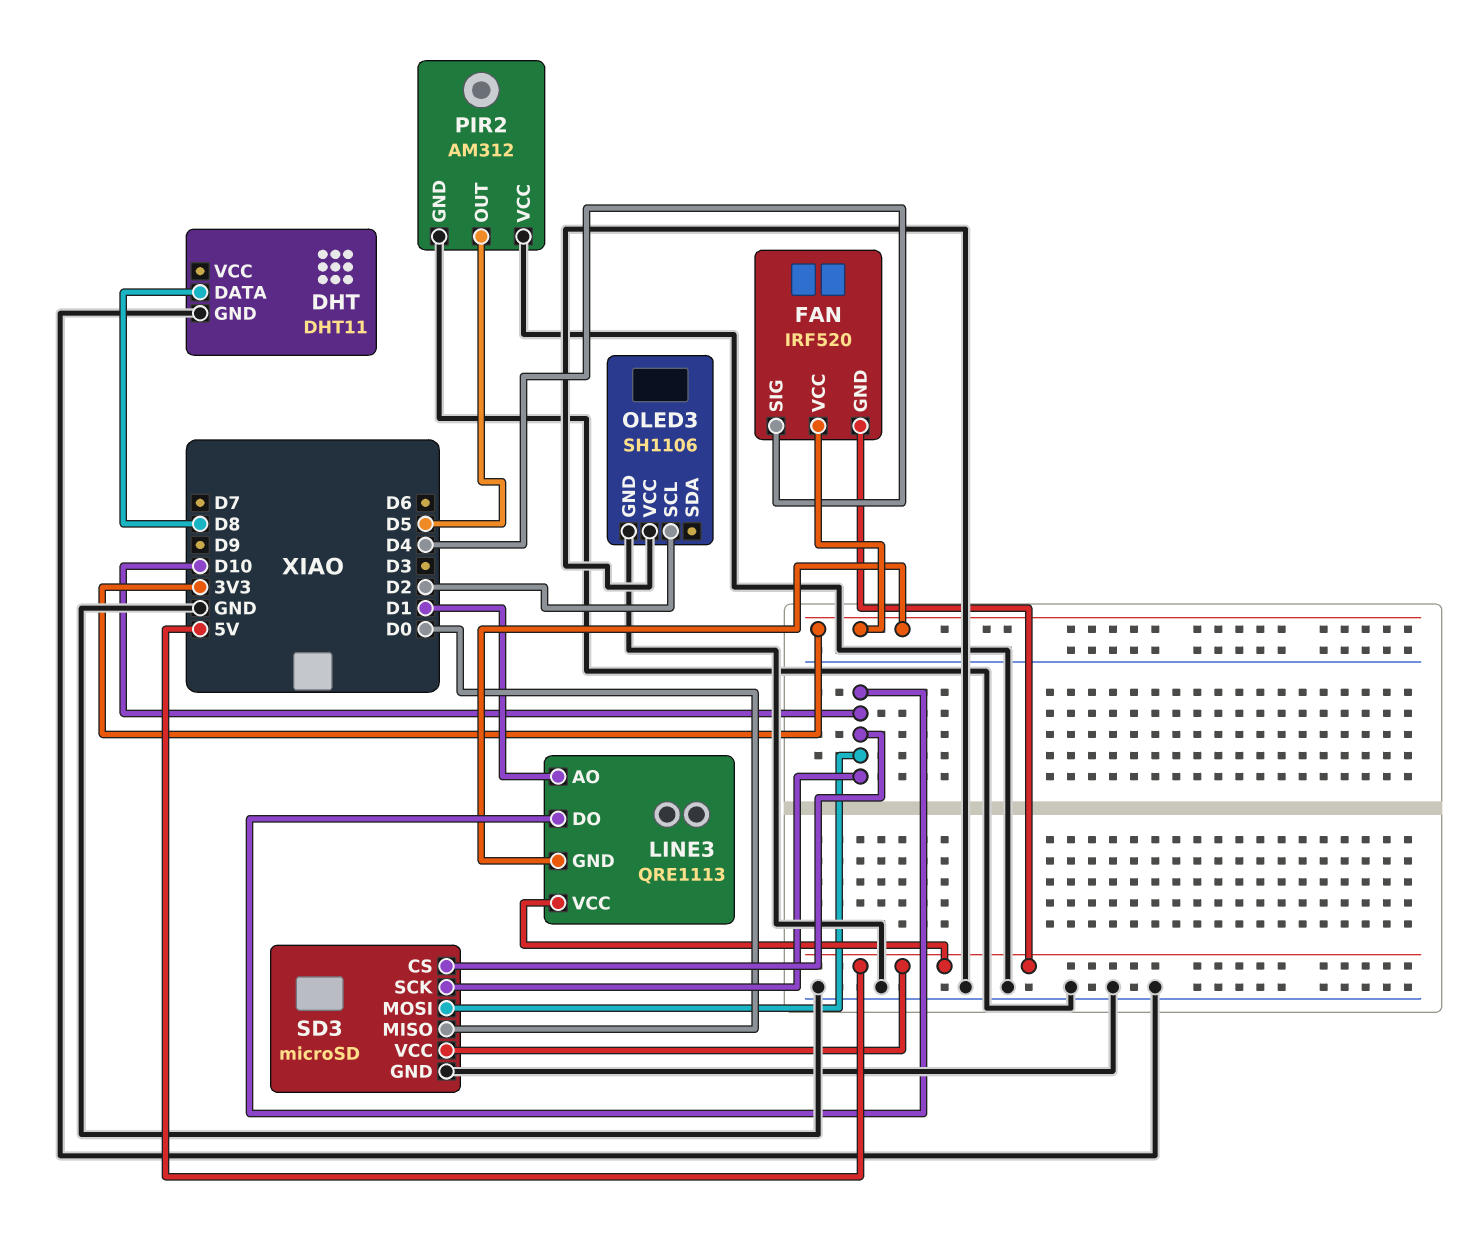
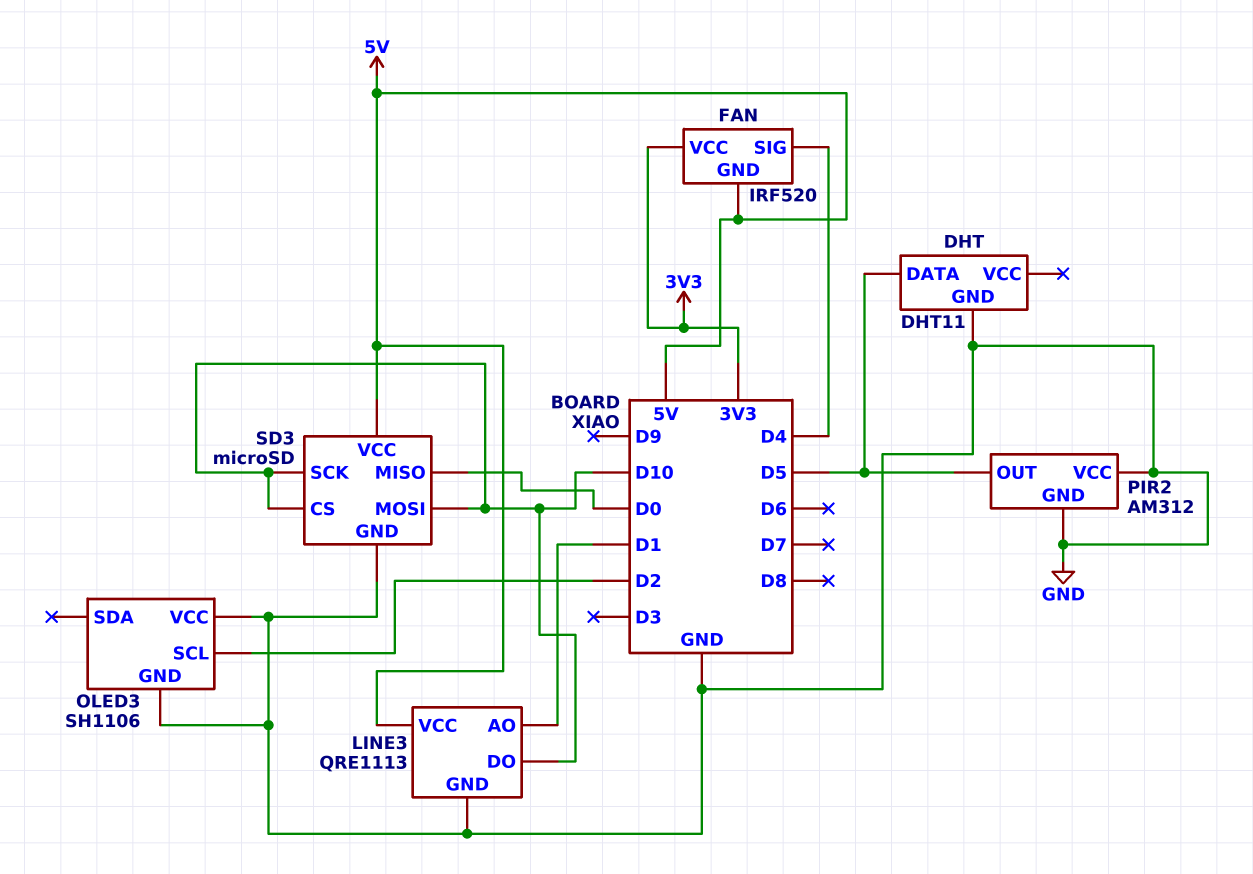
DHT pin DATA: D8 -> D5
LINE3 pin GND: 3V3 -> GND

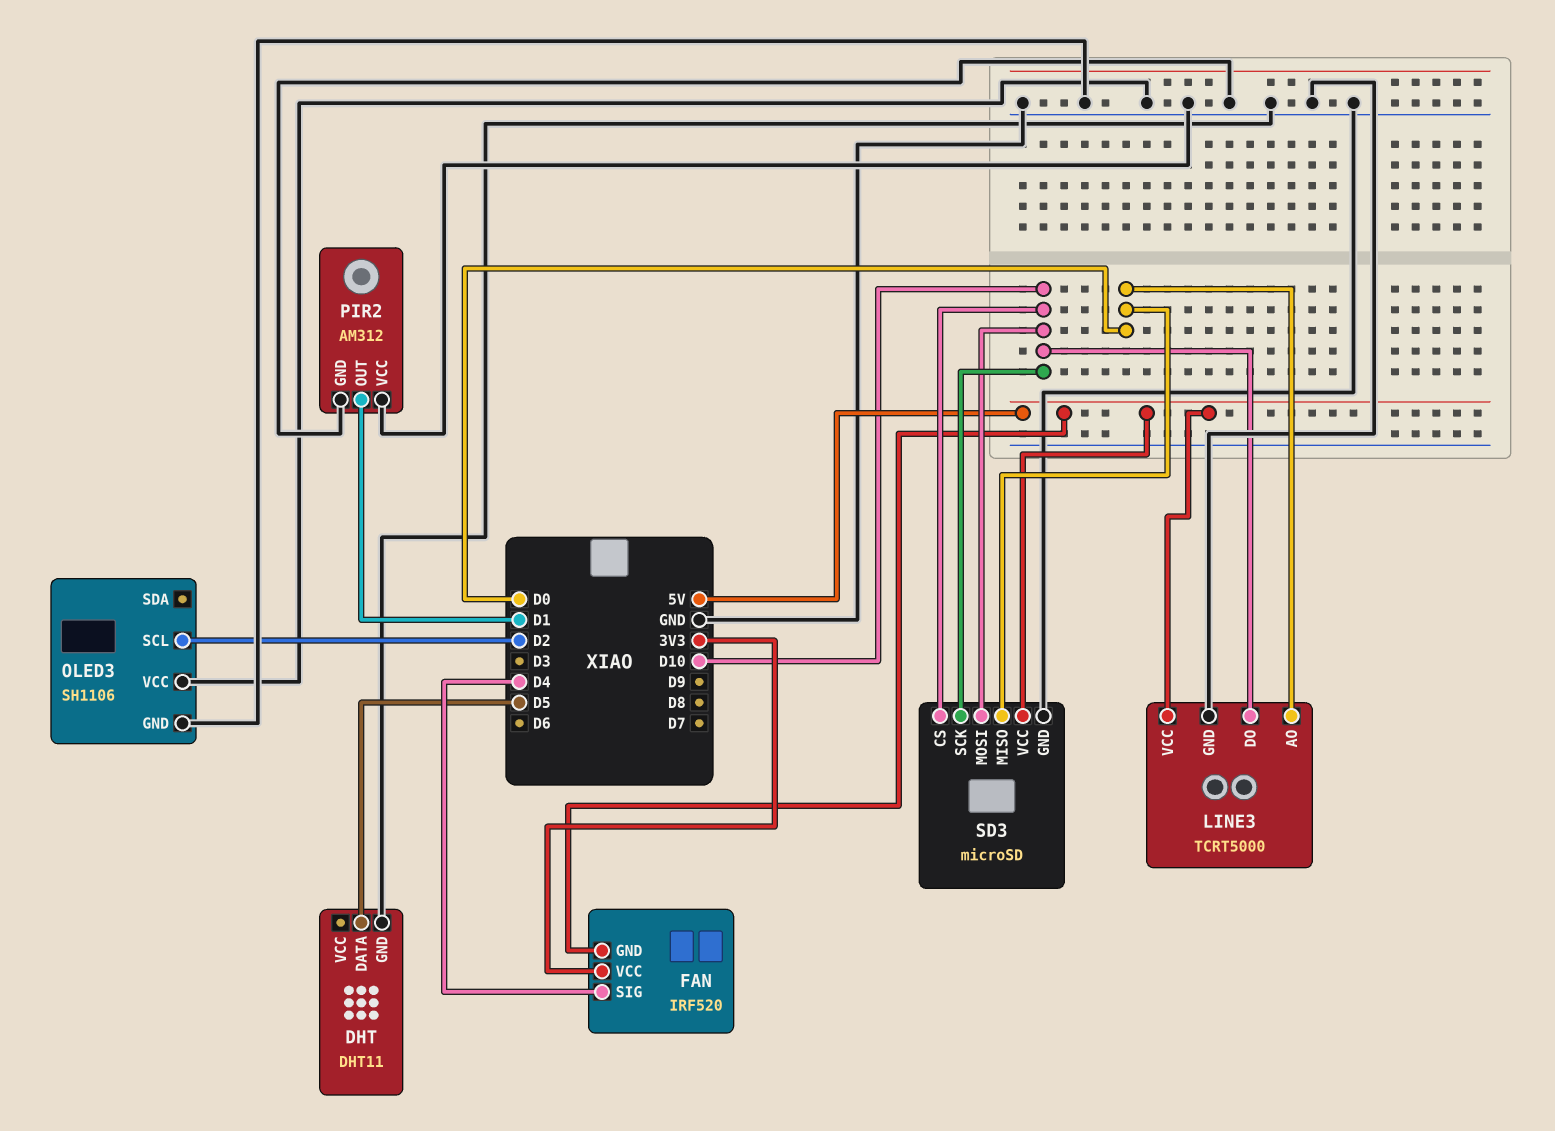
LINE3: QRE1113 -> TCRT5000
LINE3 pin AO: D1 -> D0
PIR2 pin OUT: D5 -> D1

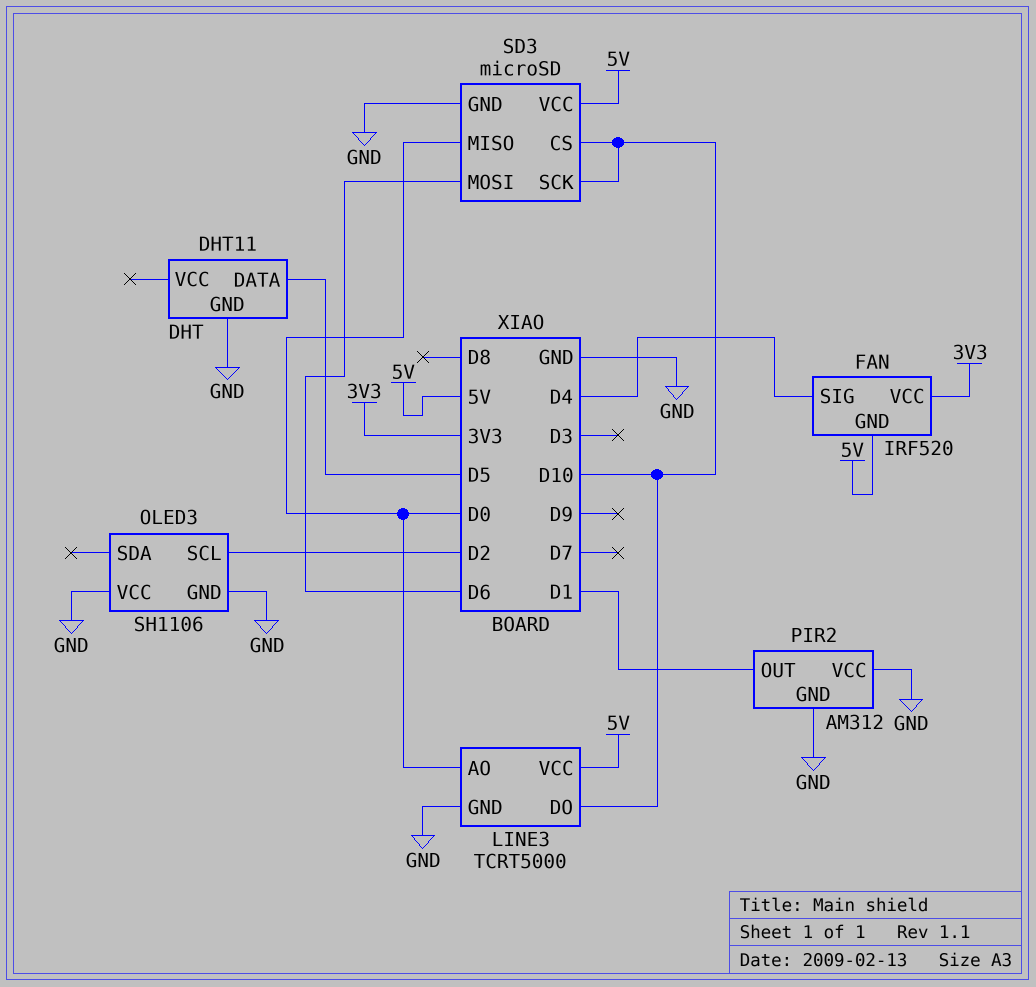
SD3 pin MOSI: D10 -> D6

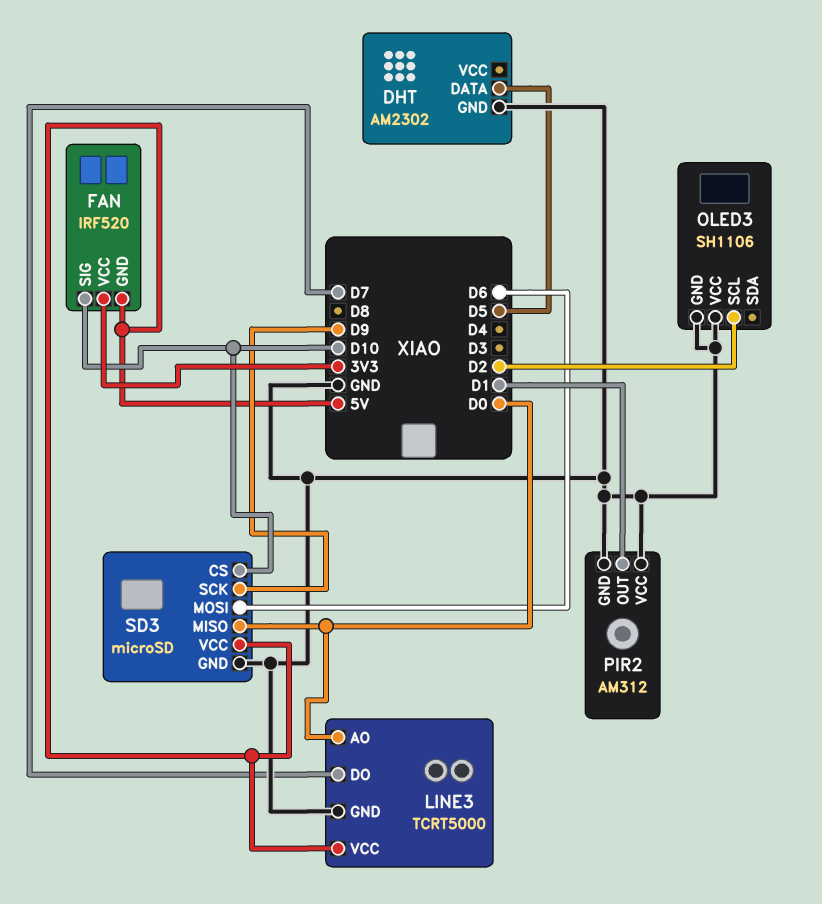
DHT: DHT11 -> AM2302
FAN pin SIG: D4 -> D10
LINE3 pin DO: D10 -> D7
SD3 pin SCK: D10 -> D9

